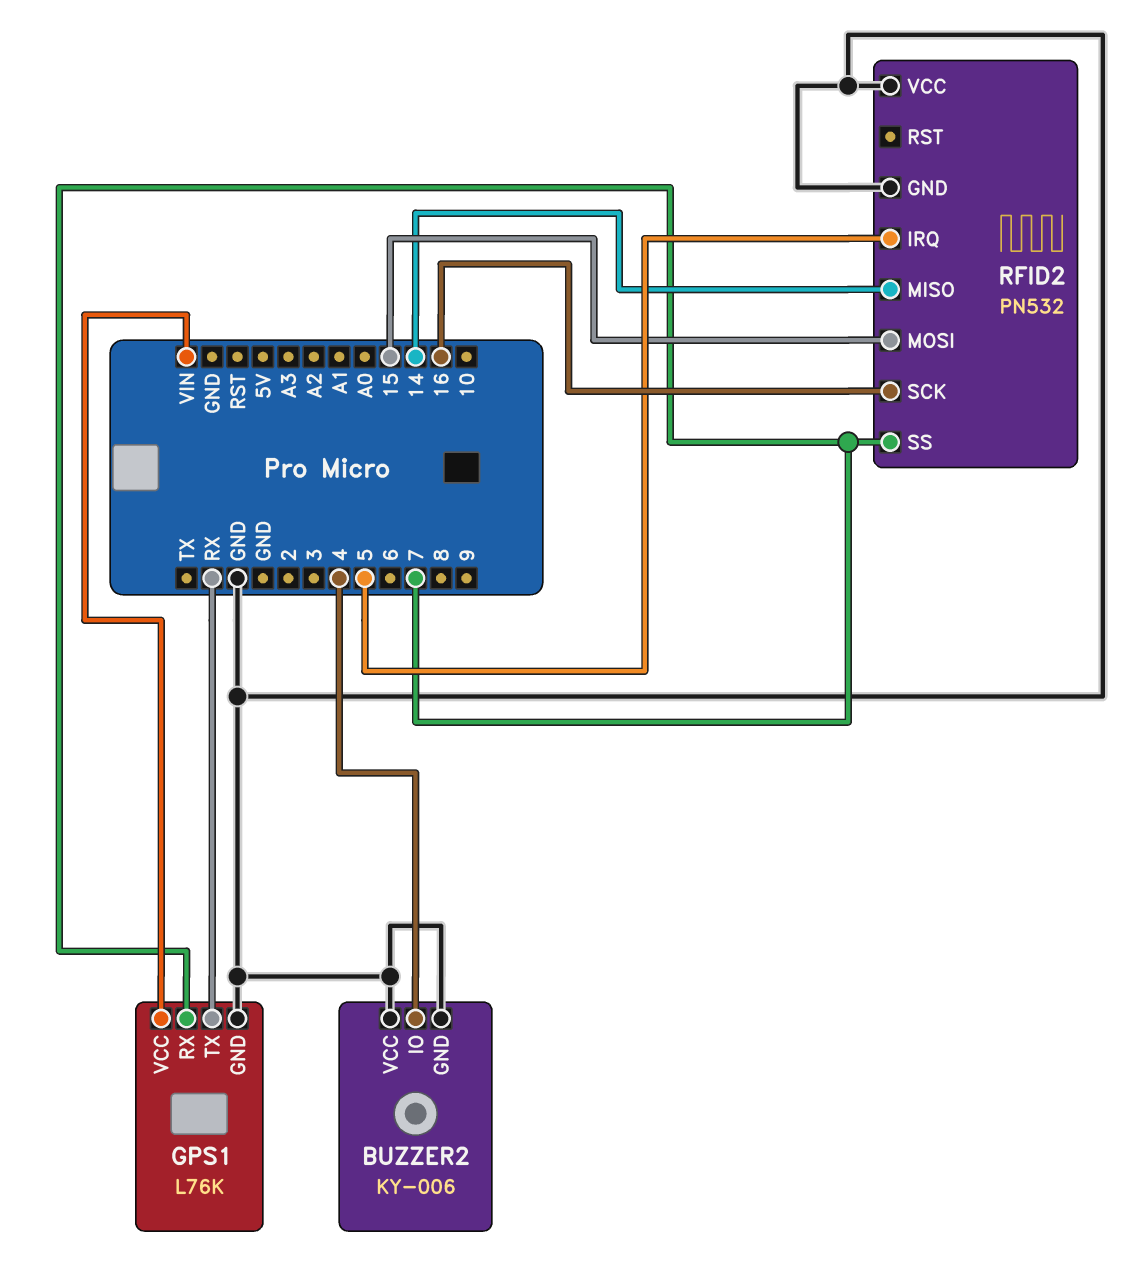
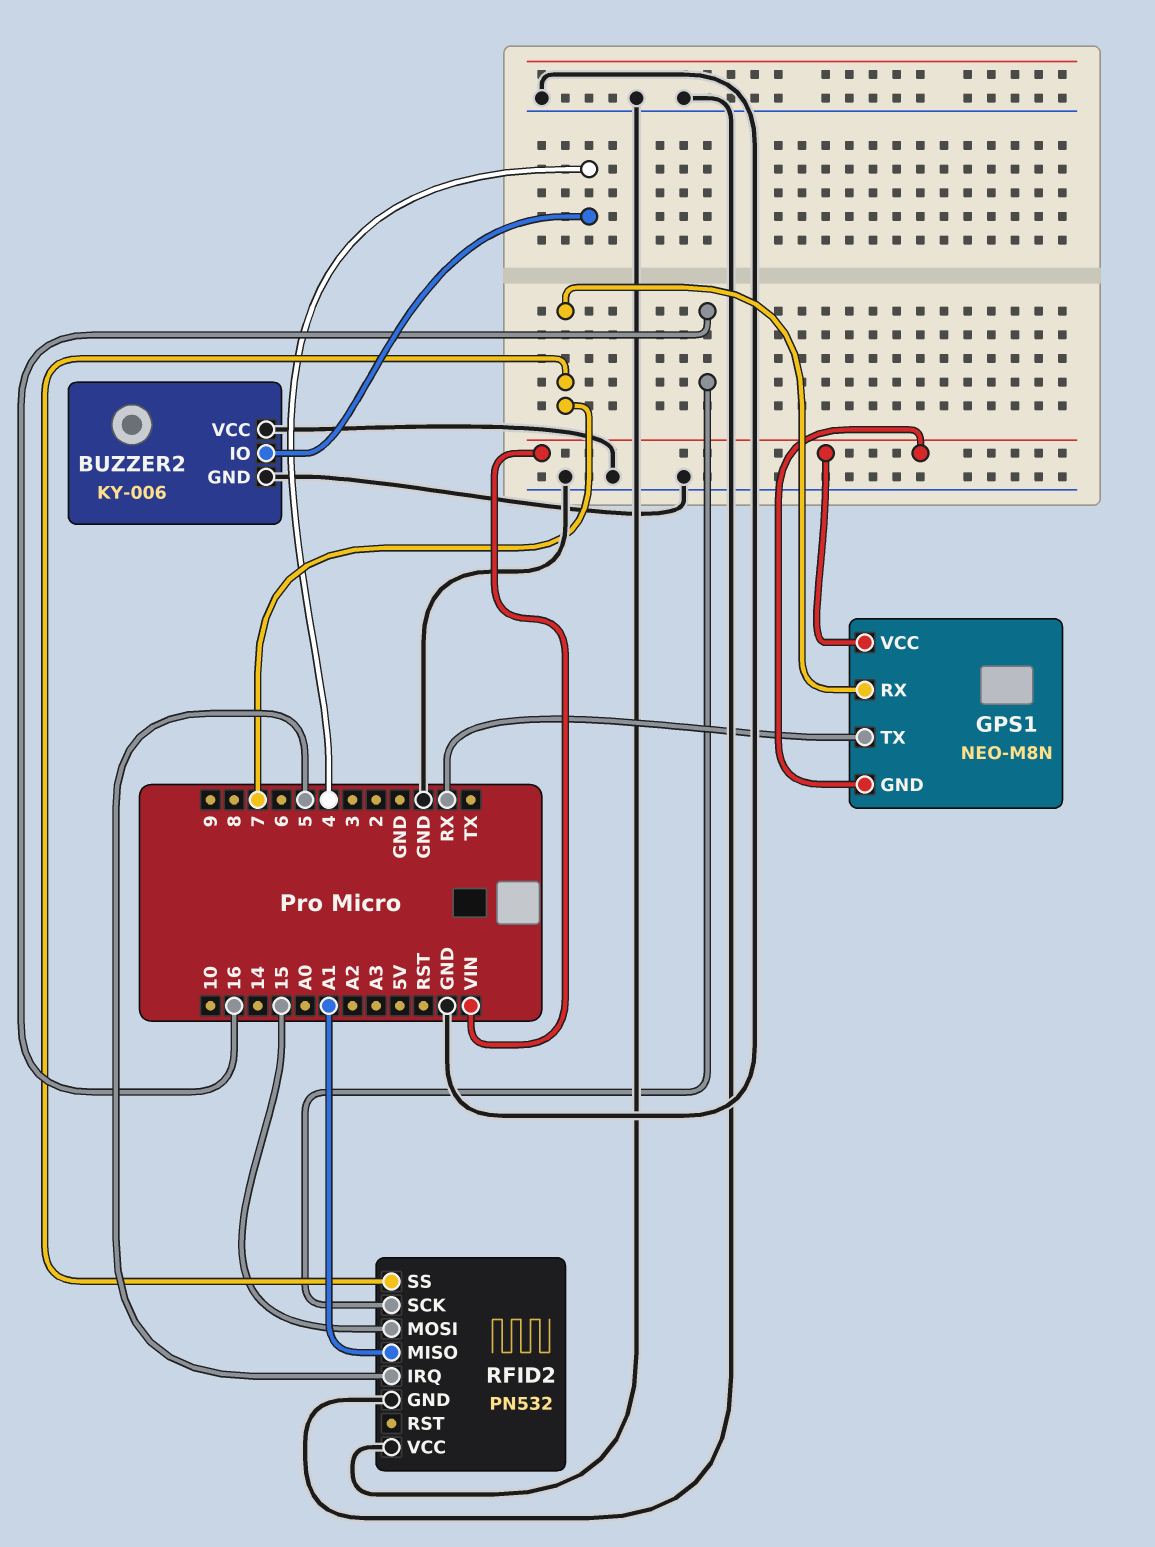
GPS1: L76K -> NEO-M8N
GPS1 pin GND: GND -> VIN
RFID2 pin MISO: 14 -> A1

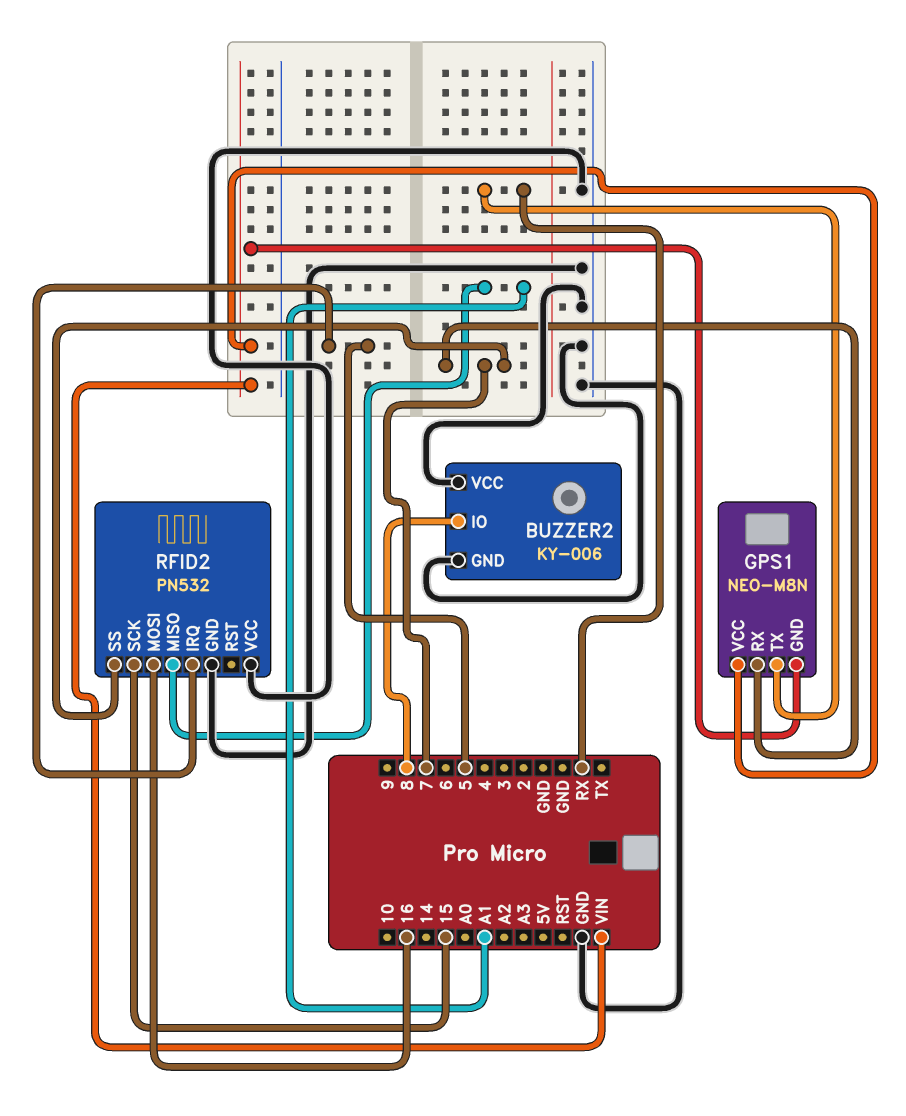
BUZZER2 pin IO: 4 -> 8
RFID2 pin MOSI: 15 -> 16
RFID2 pin SCK: 16 -> 15

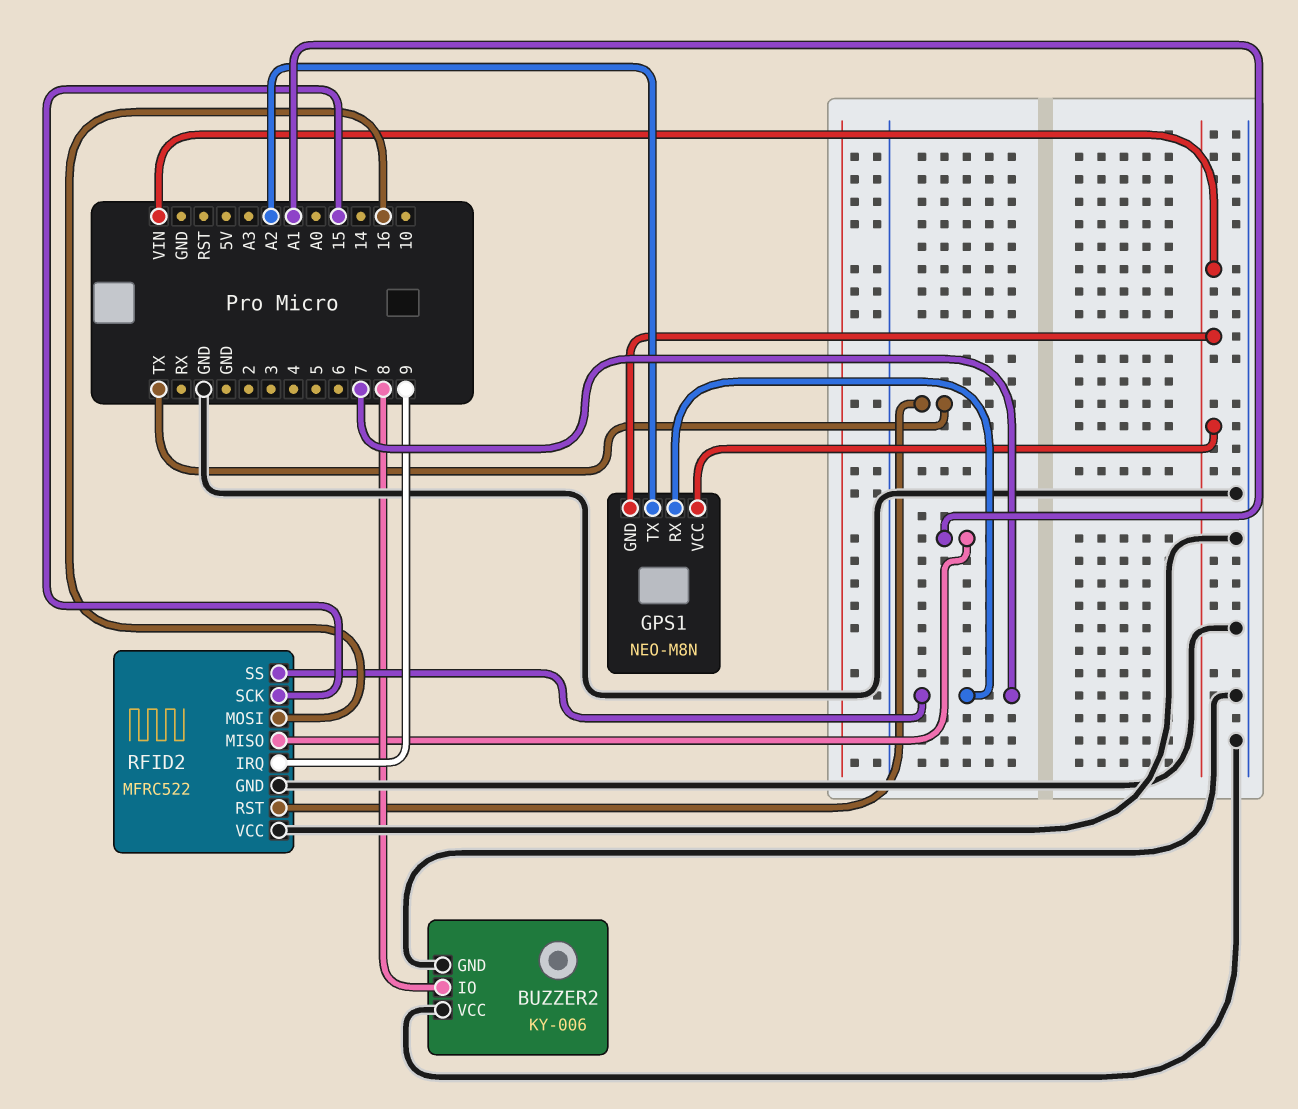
GPS1 pin TX: RX -> A2
RFID2: PN532 -> MFRC522
RFID2 pin IRQ: 5 -> 9
RFID2 pin RST: none -> TX

